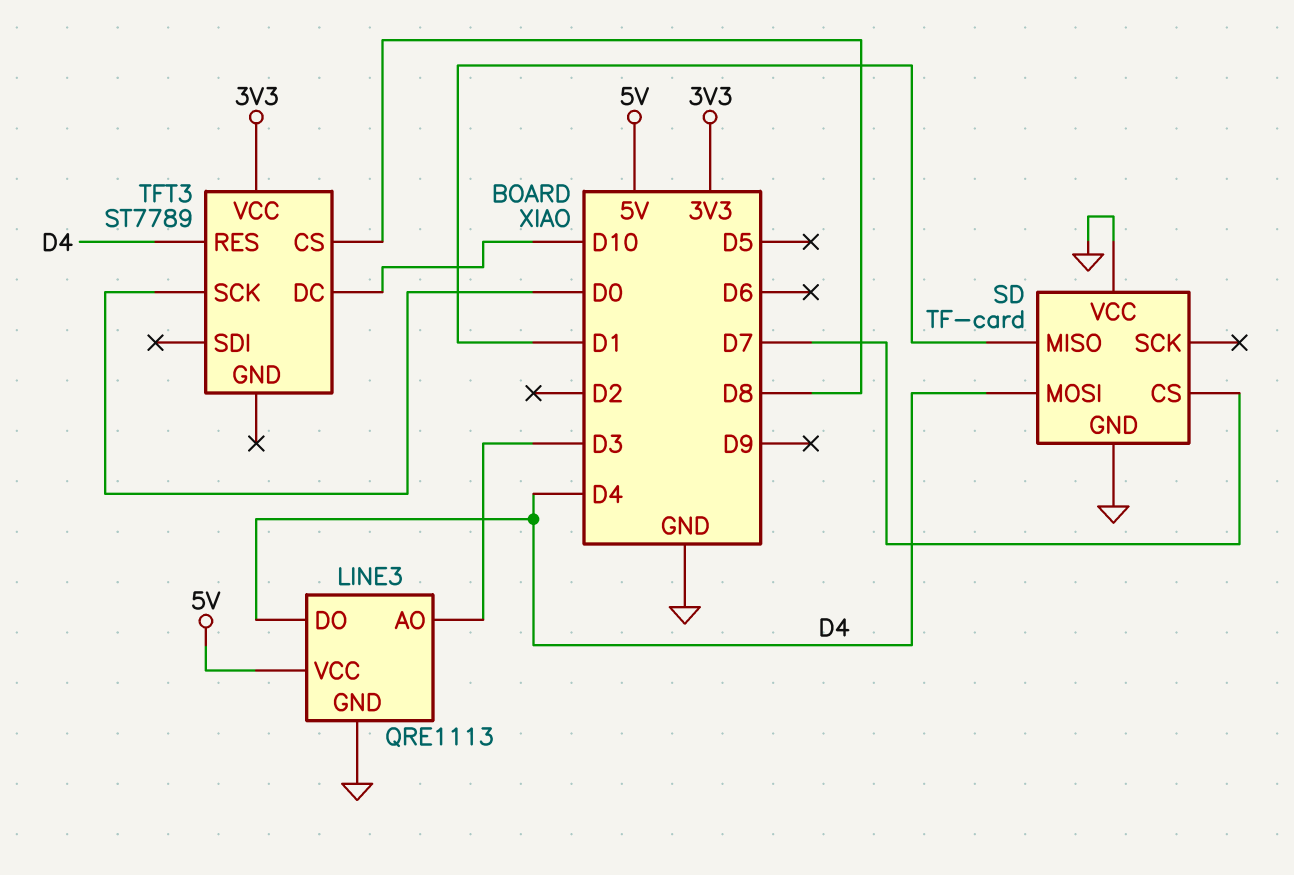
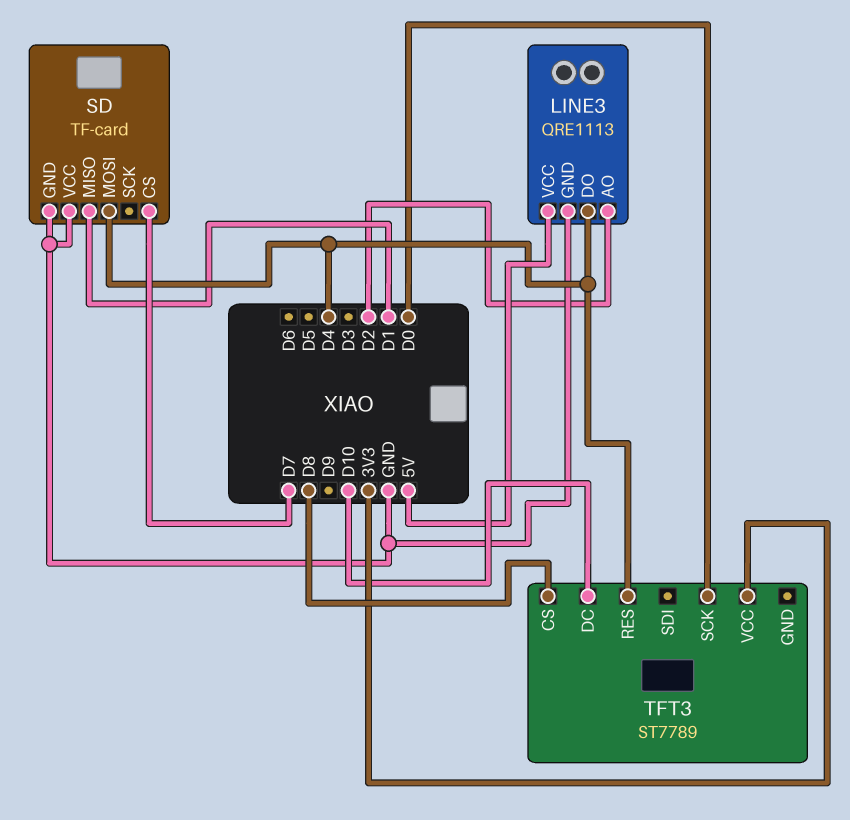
LINE3 pin AO: D3 -> D2

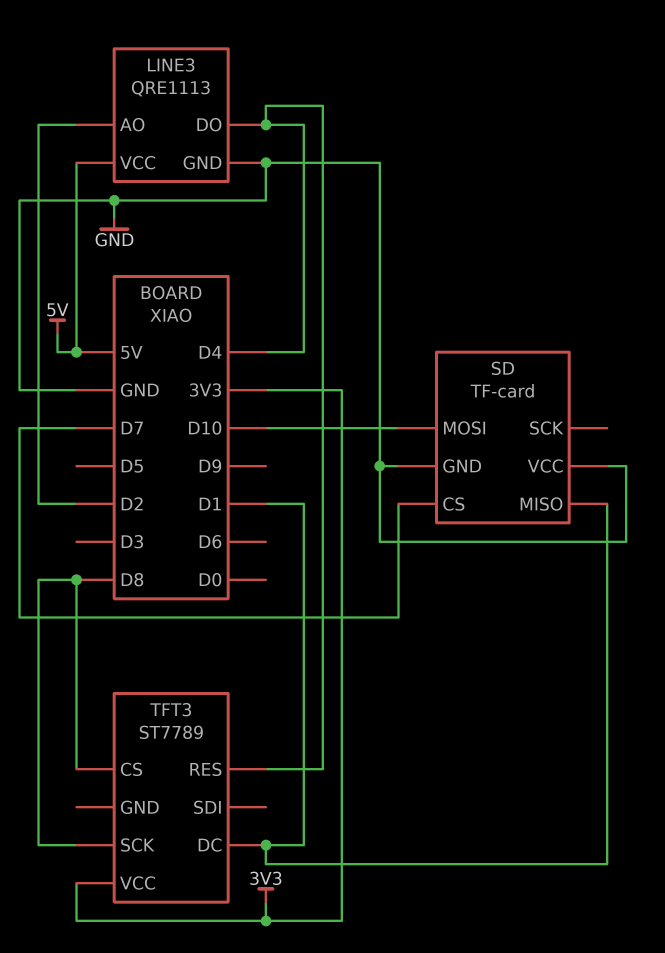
SD pin MOSI: D4 -> D10
TFT3 pin DC: D10 -> D1
TFT3 pin SCK: D0 -> D8

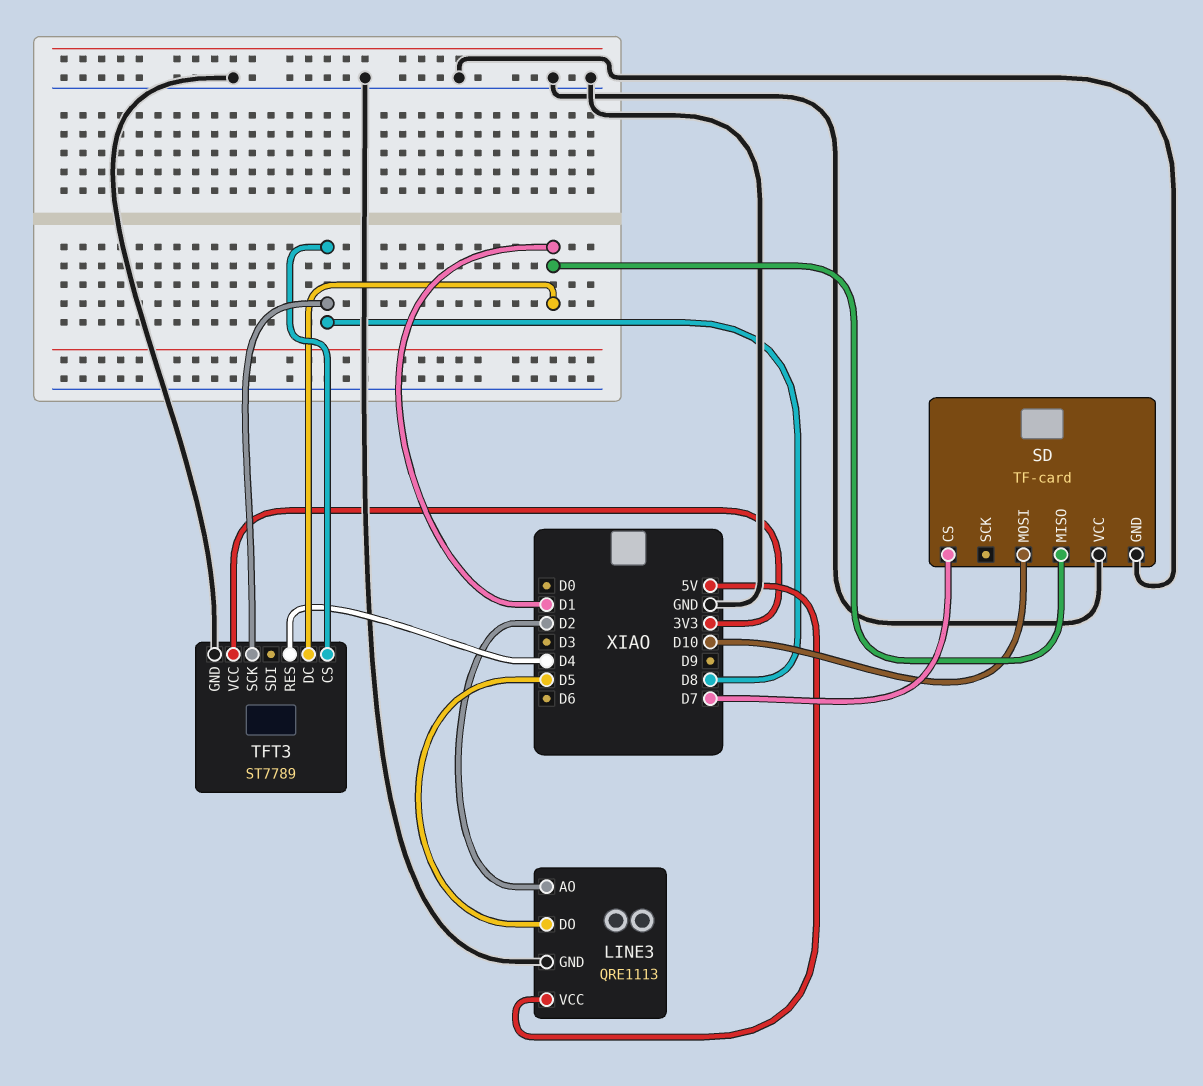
LINE3 pin DO: D4 -> D5
TFT3 pin GND: none -> GND

